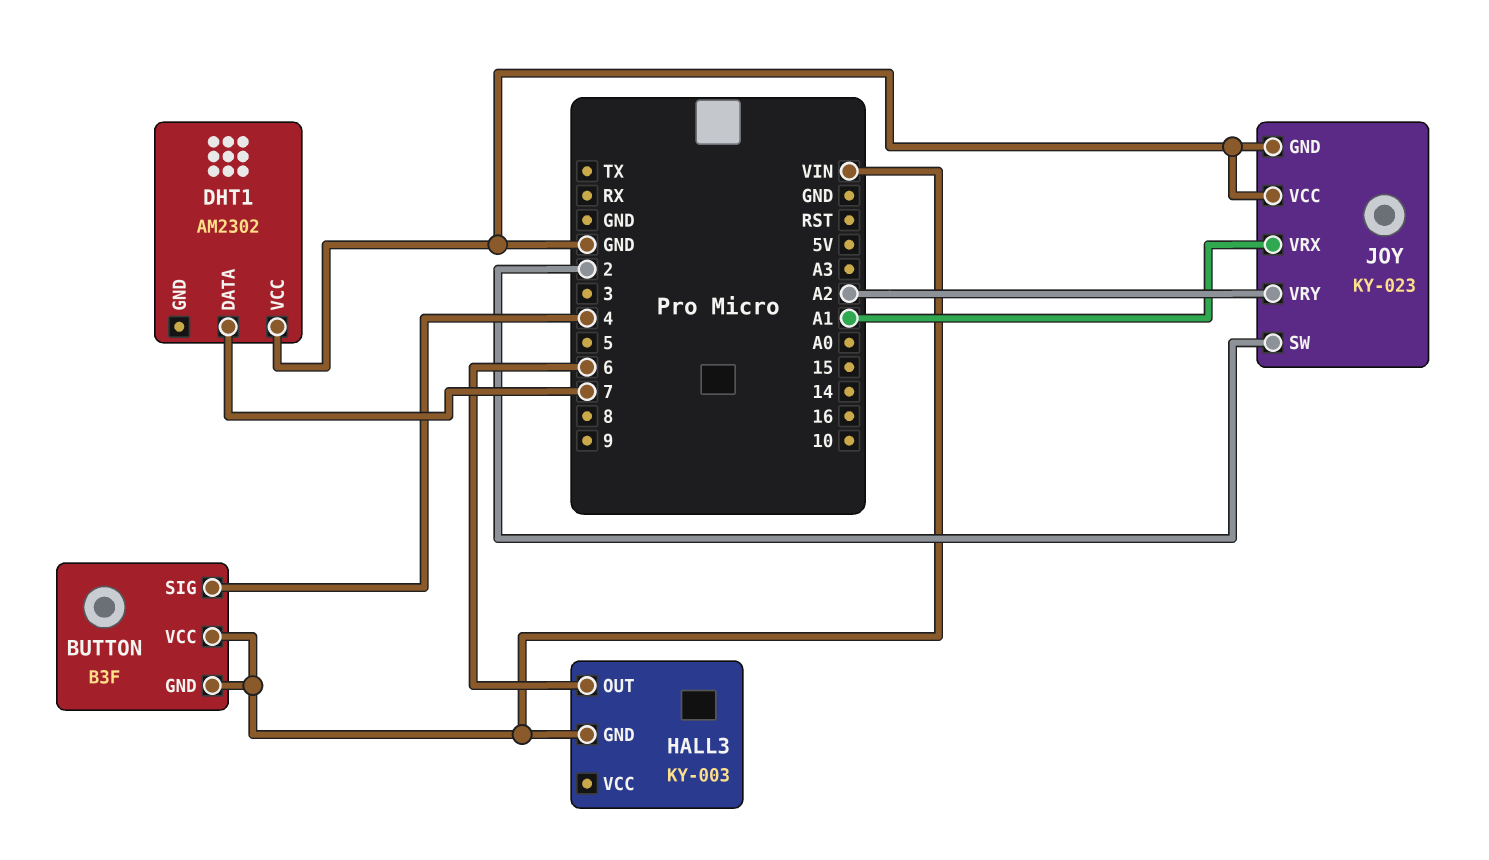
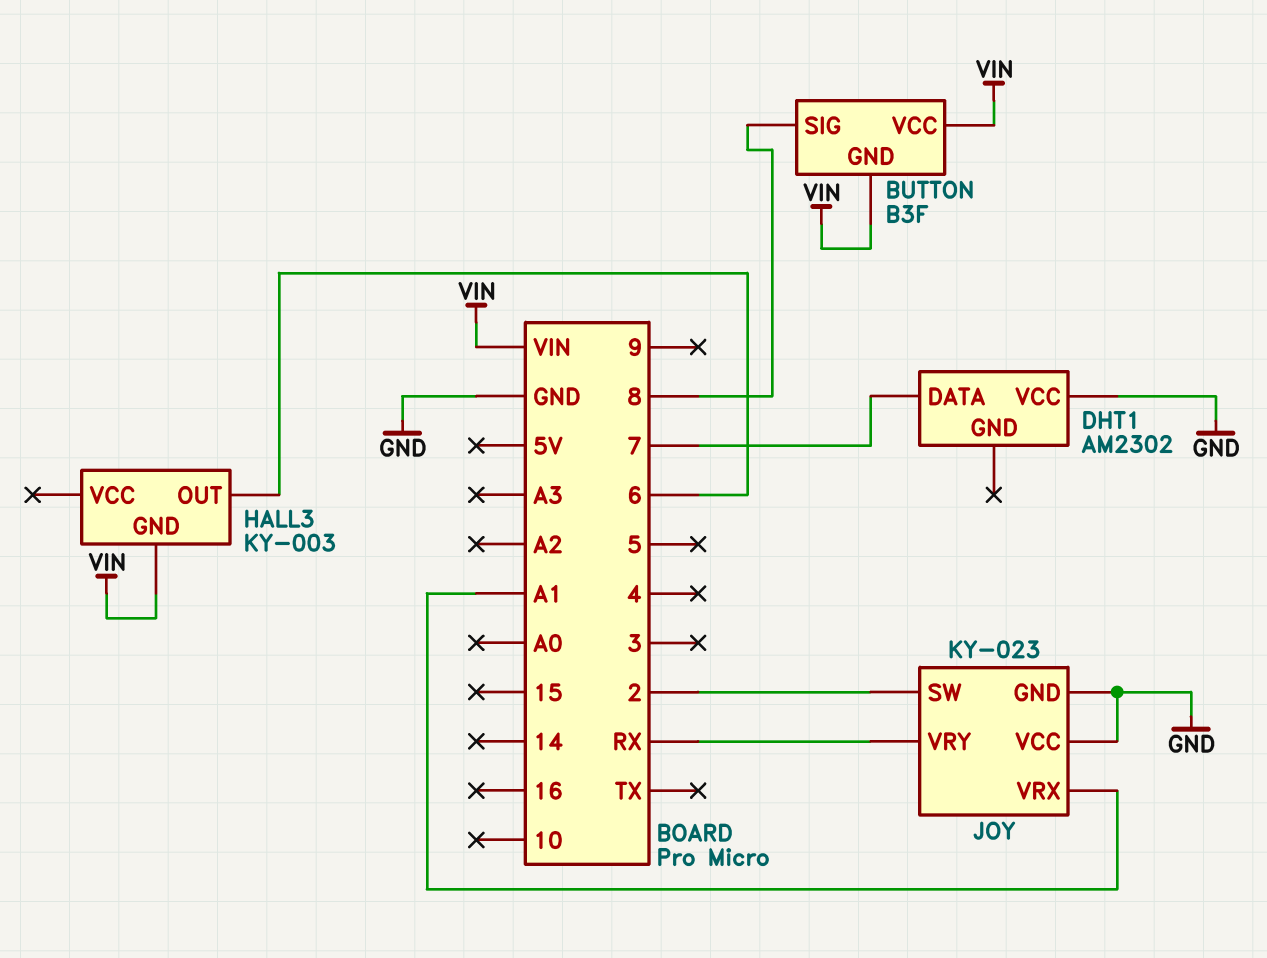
BUTTON pin SIG: 4 -> 8
JOY pin VRY: A2 -> RX

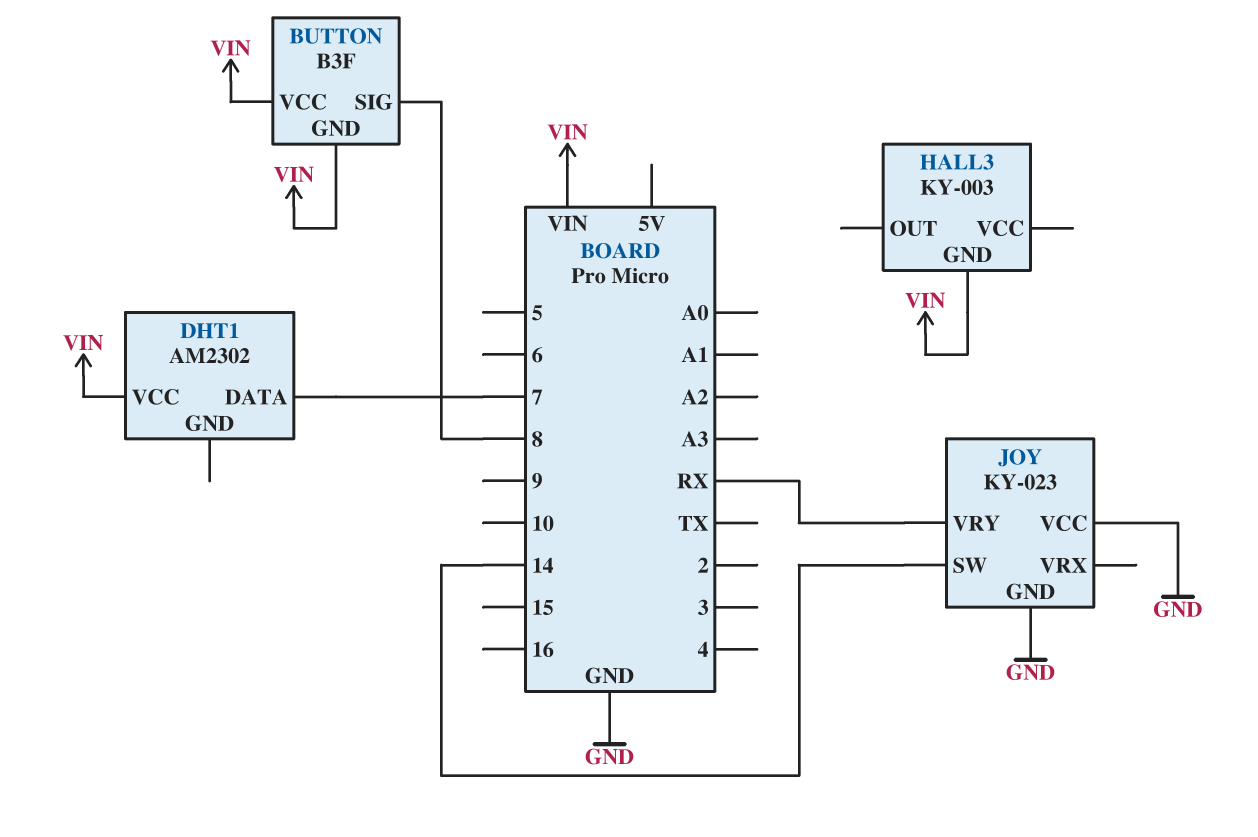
DHT1 pin VCC: GND -> VIN
HALL3 pin OUT: 6 -> none
JOY pin SW: 2 -> 14
JOY pin VRX: A1 -> none

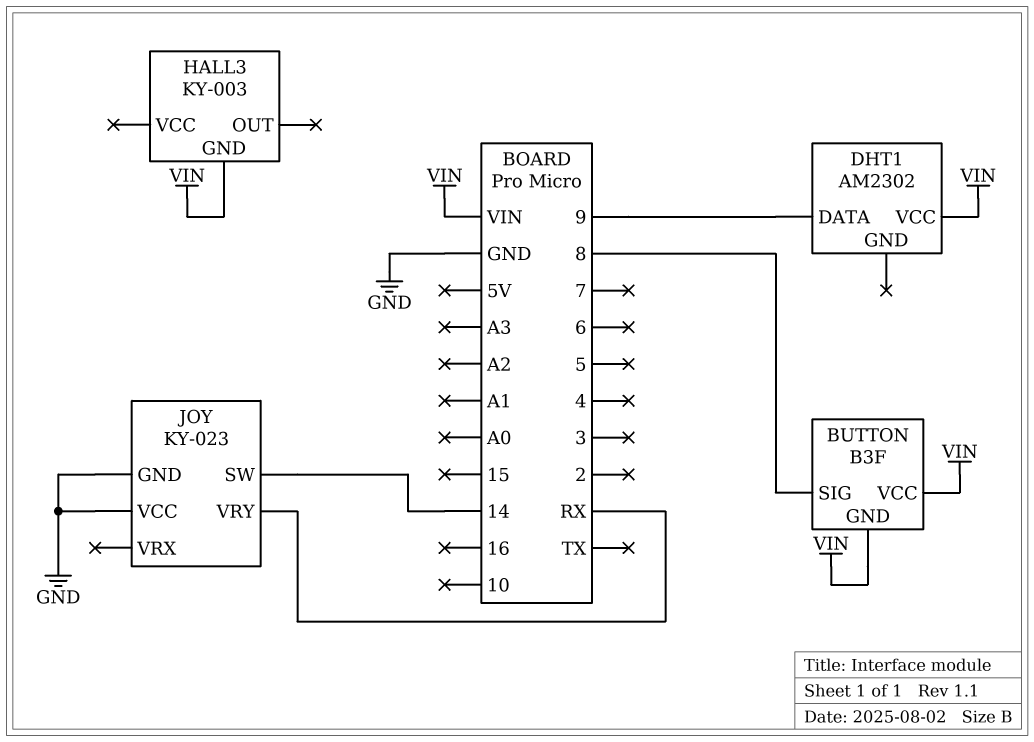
DHT1 pin DATA: 7 -> 9

